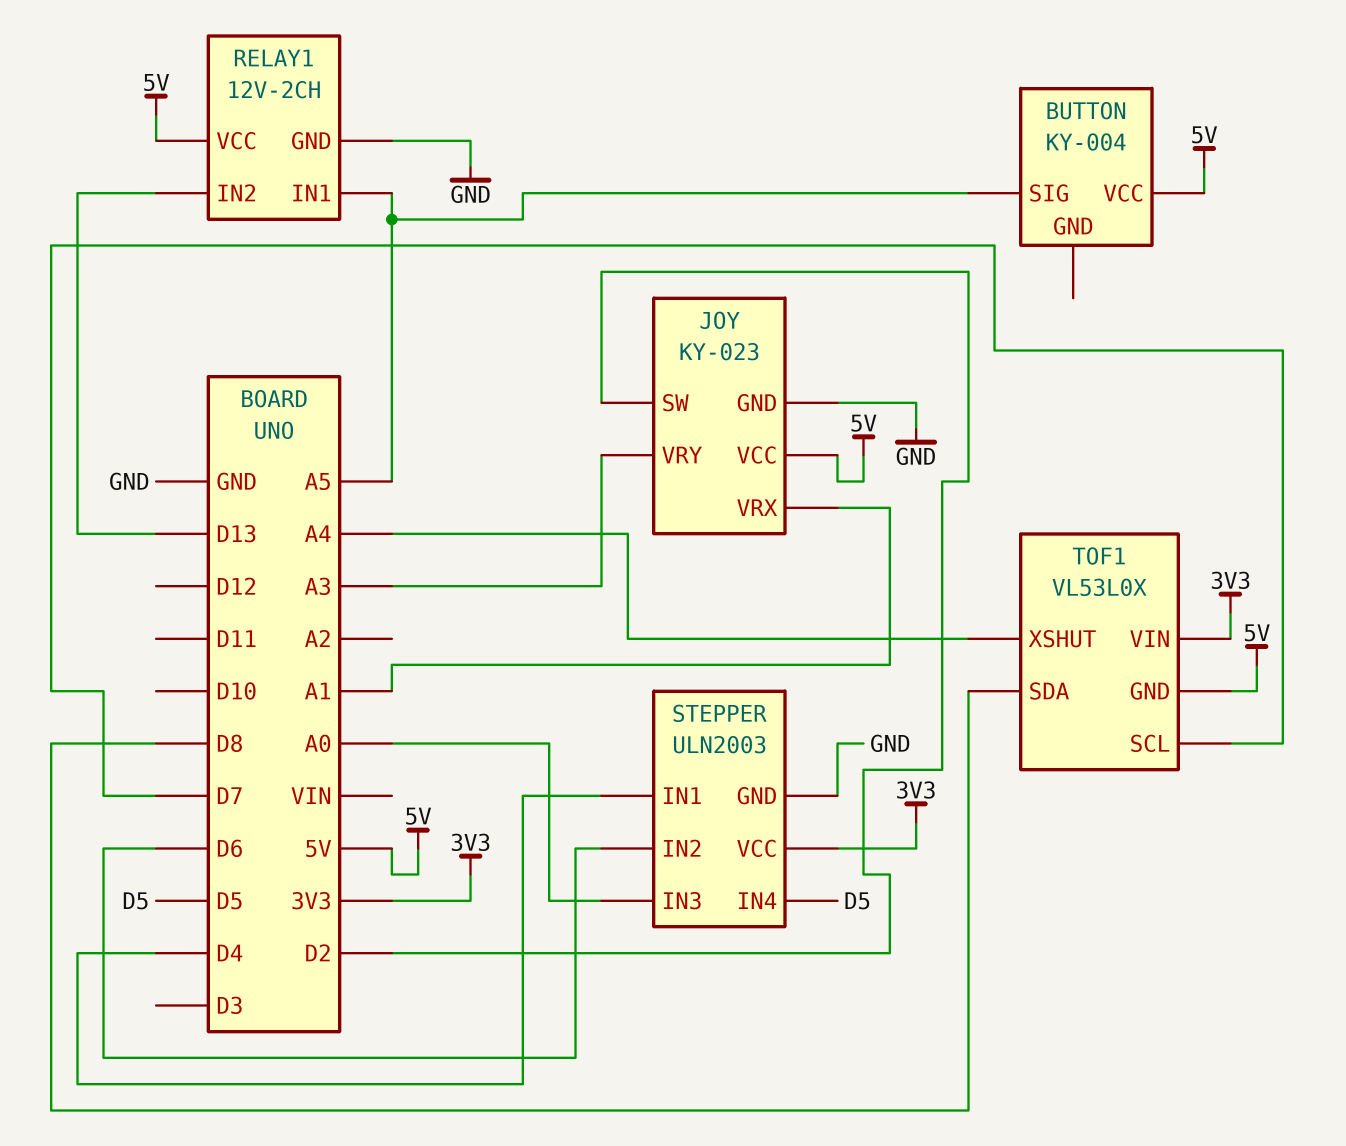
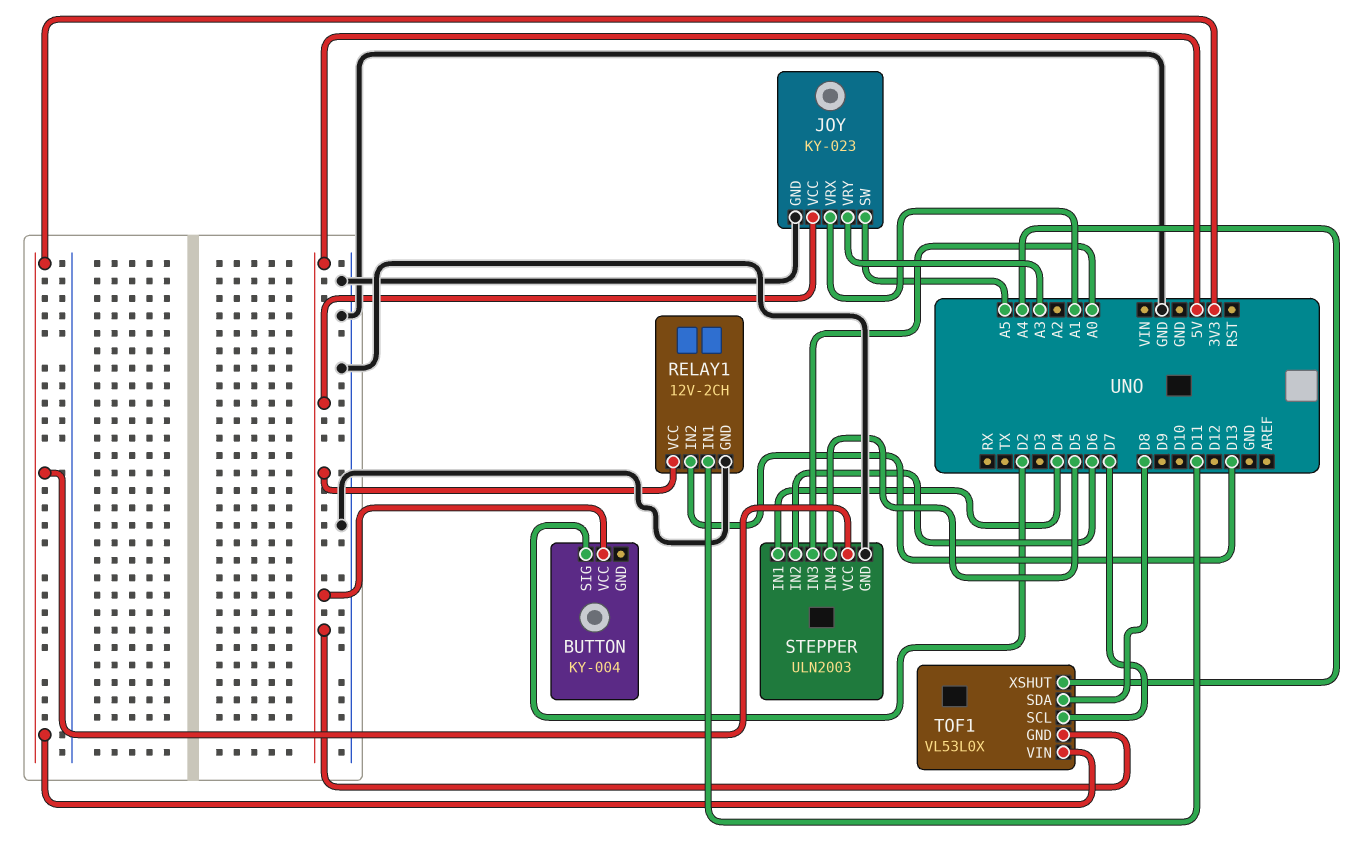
BUTTON pin SIG: A5 -> D2
JOY pin SW: D2 -> A5
RELAY1 pin IN1: A5 -> D11

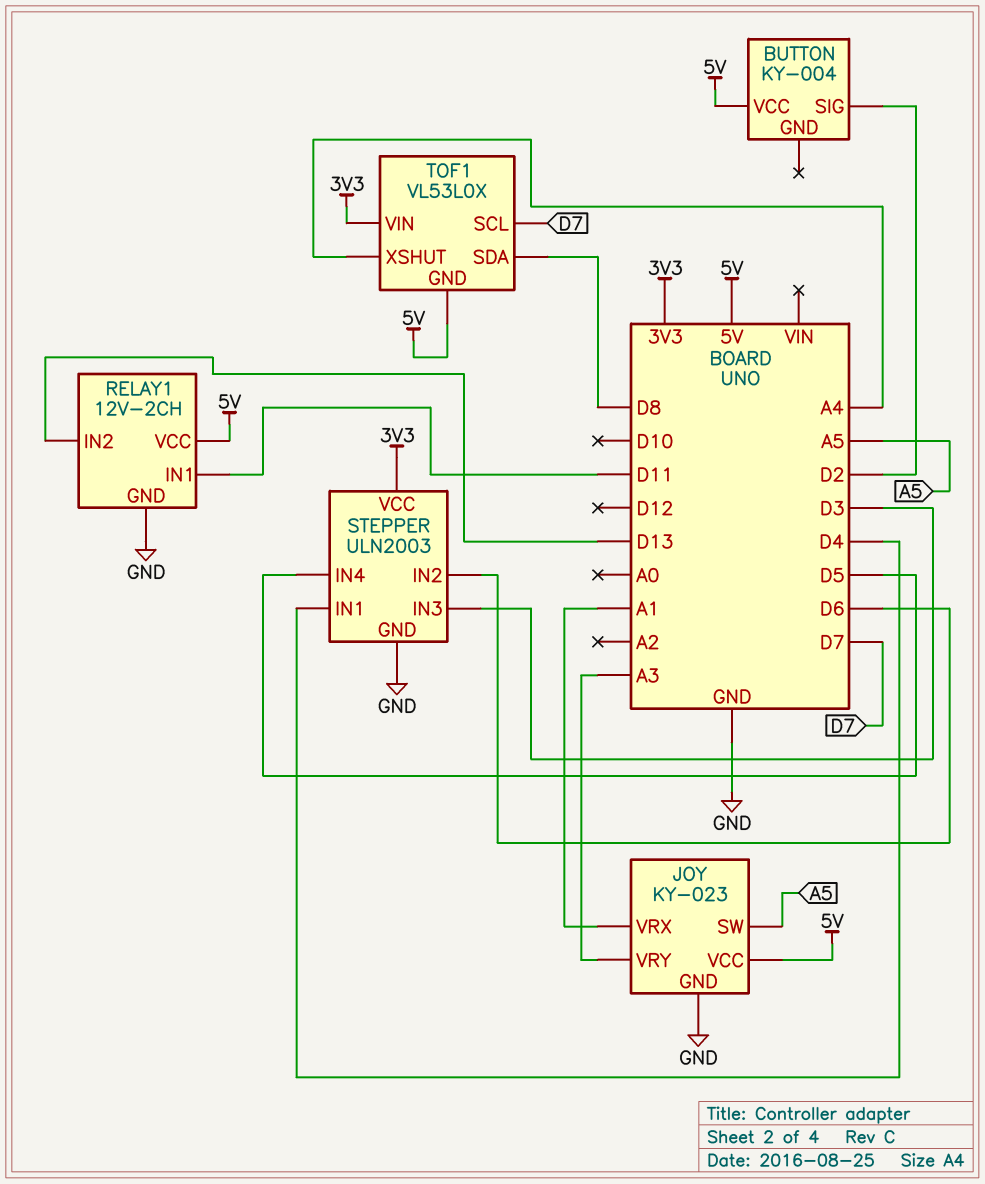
STEPPER pin IN3: A0 -> D3

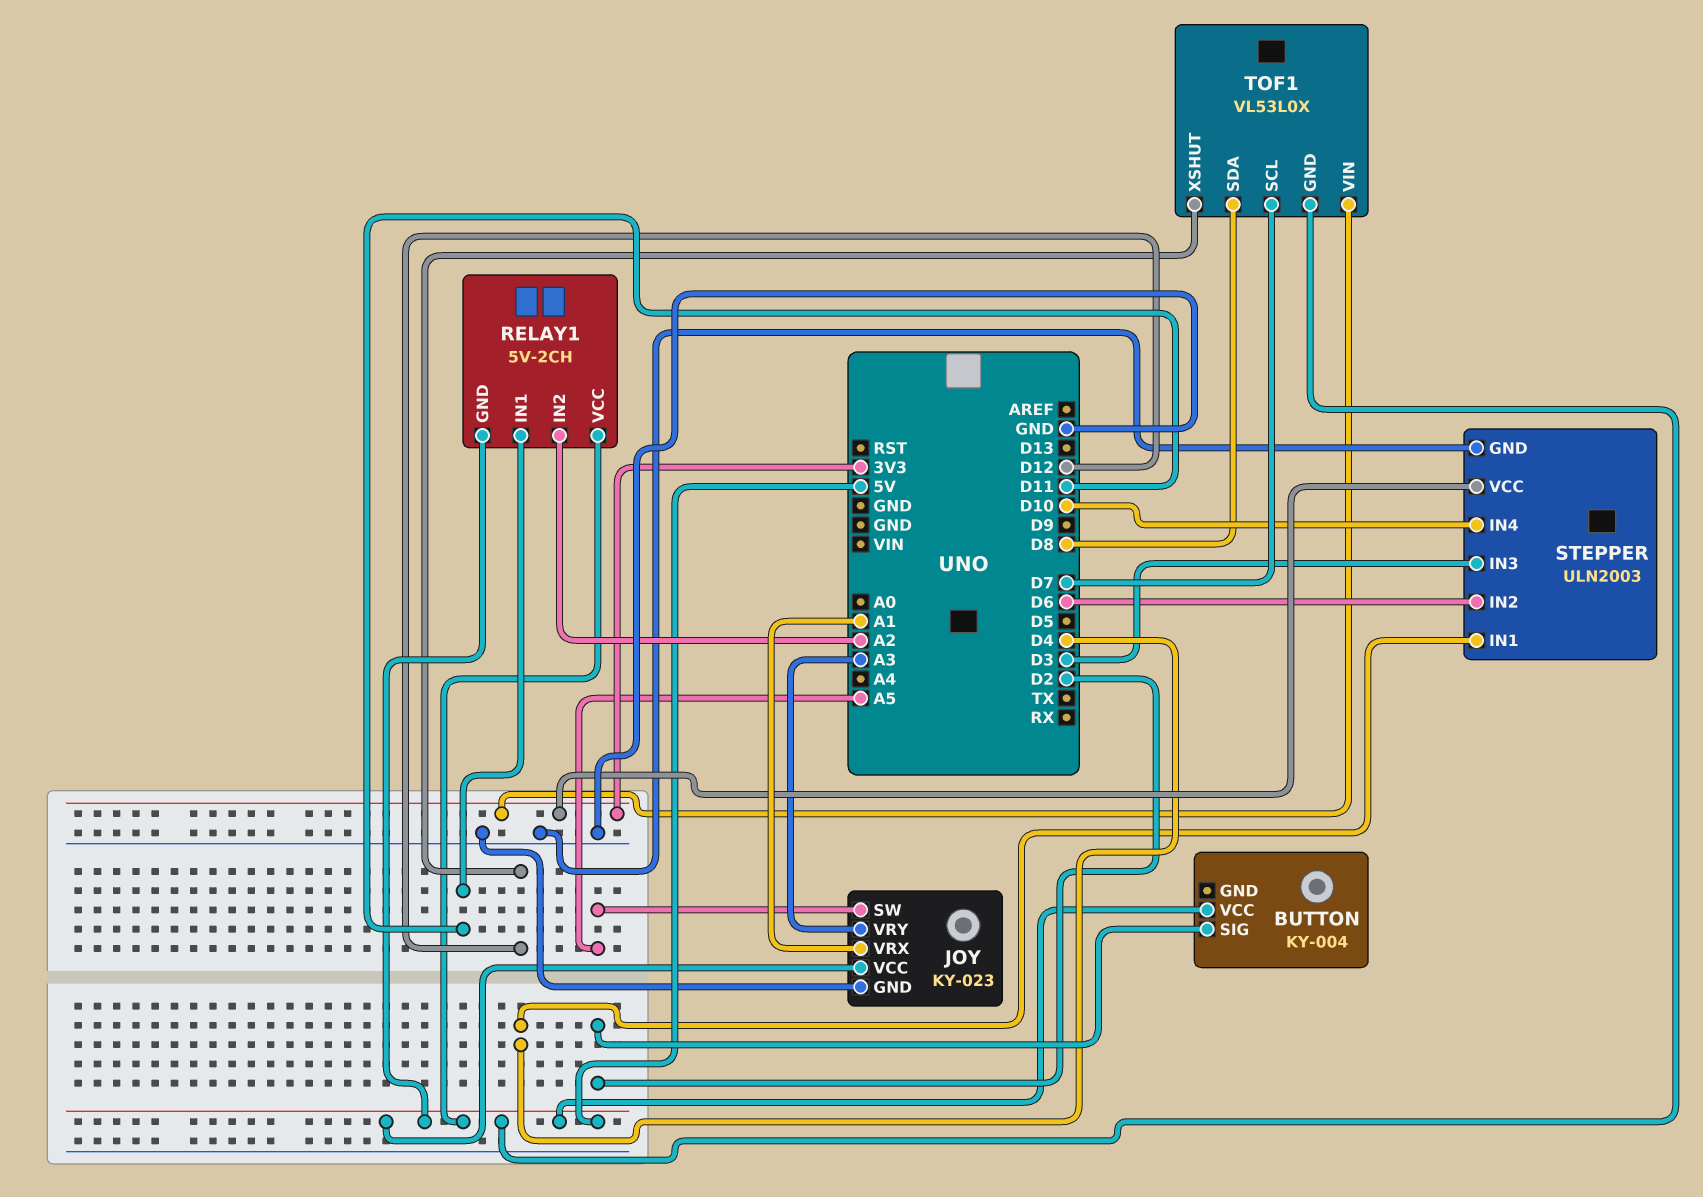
RELAY1: 12V-2CH -> 5V-2CH
RELAY1 pin GND: GND -> 5V
RELAY1 pin IN2: D13 -> A2
STEPPER pin IN4: D5 -> D10
TOF1 pin XSHUT: A4 -> D12

